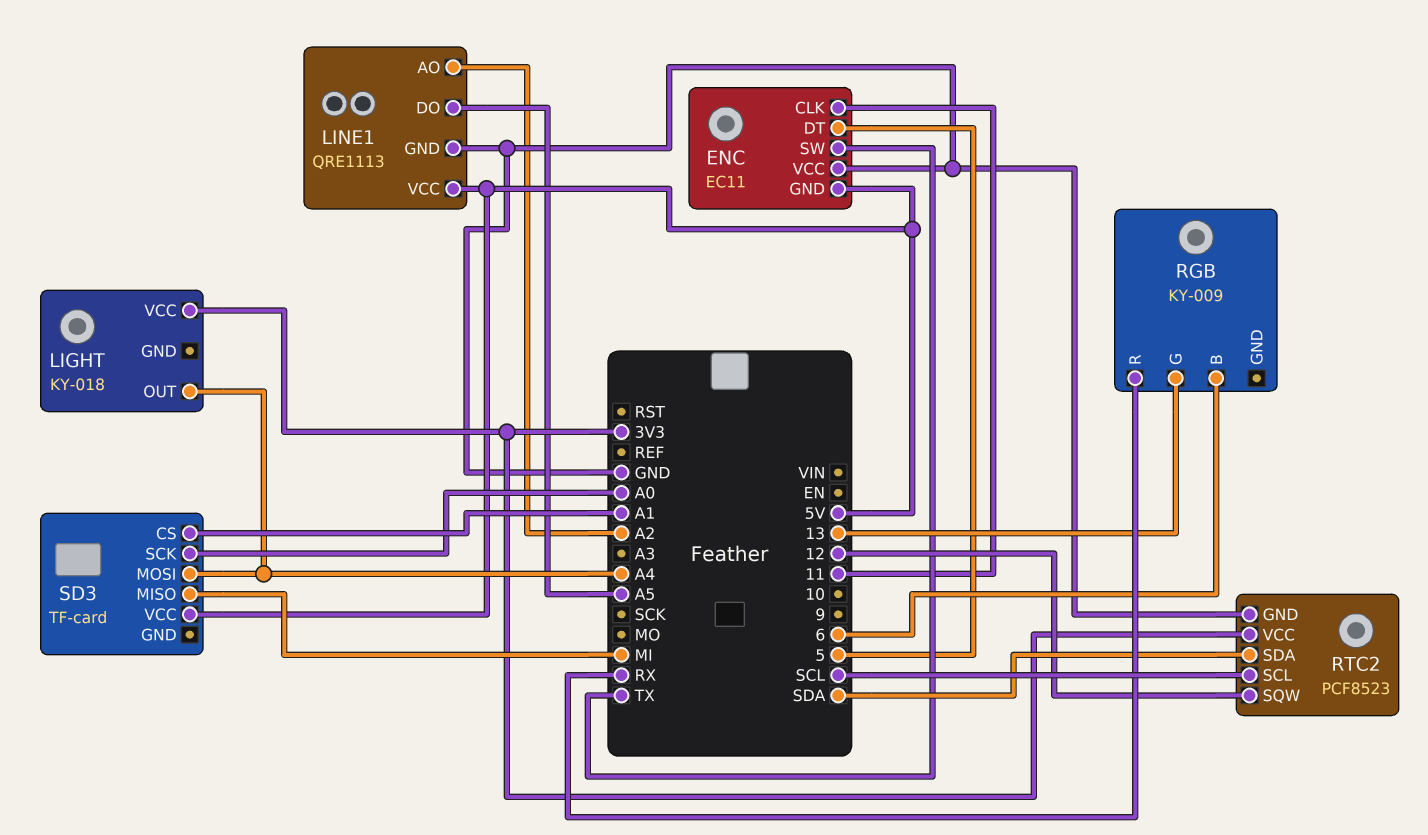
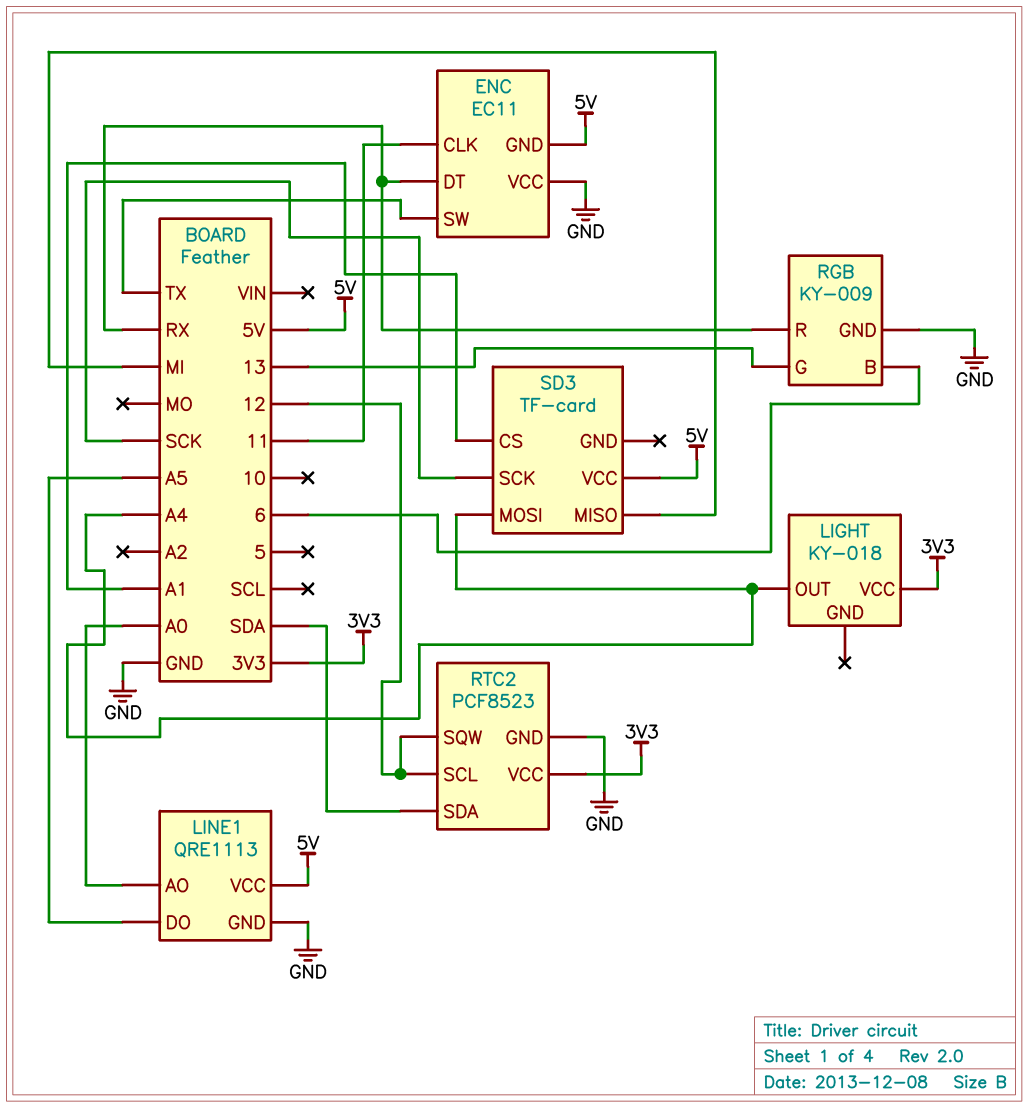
ENC pin DT: 5 -> RX
LINE1 pin AO: A2 -> A0
RGB pin GND: none -> GND
RTC2 pin SCL: SCL -> 12
SD3 pin SCK: A0 -> SCK

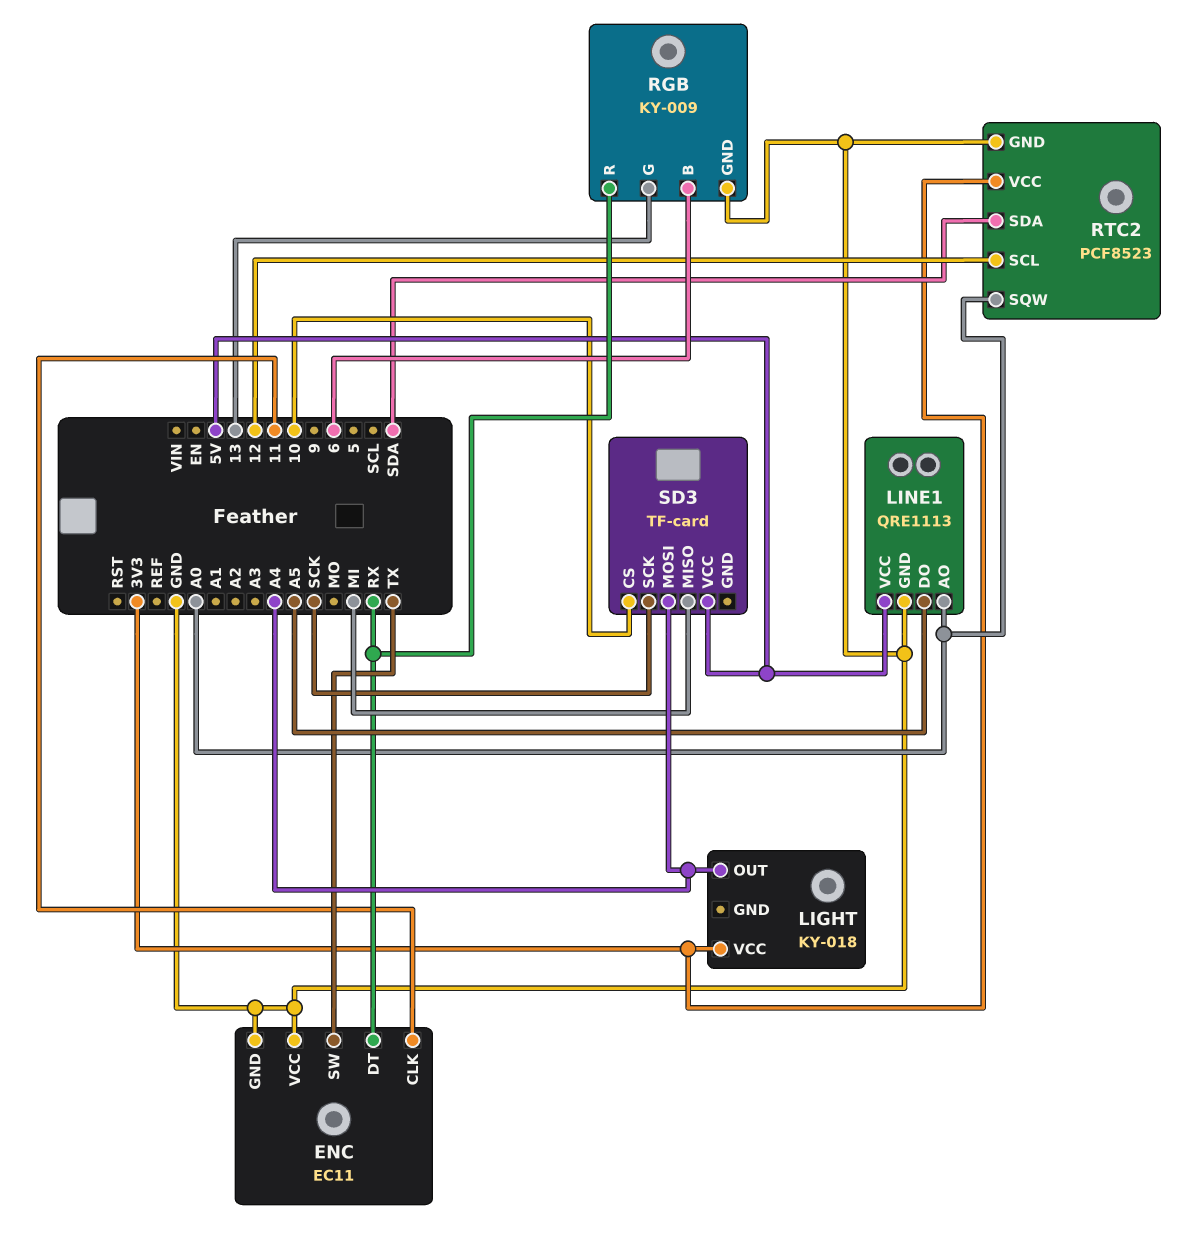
ENC pin GND: 5V -> GND
RTC2 pin SQW: 12 -> A0
SD3 pin CS: A1 -> 10

